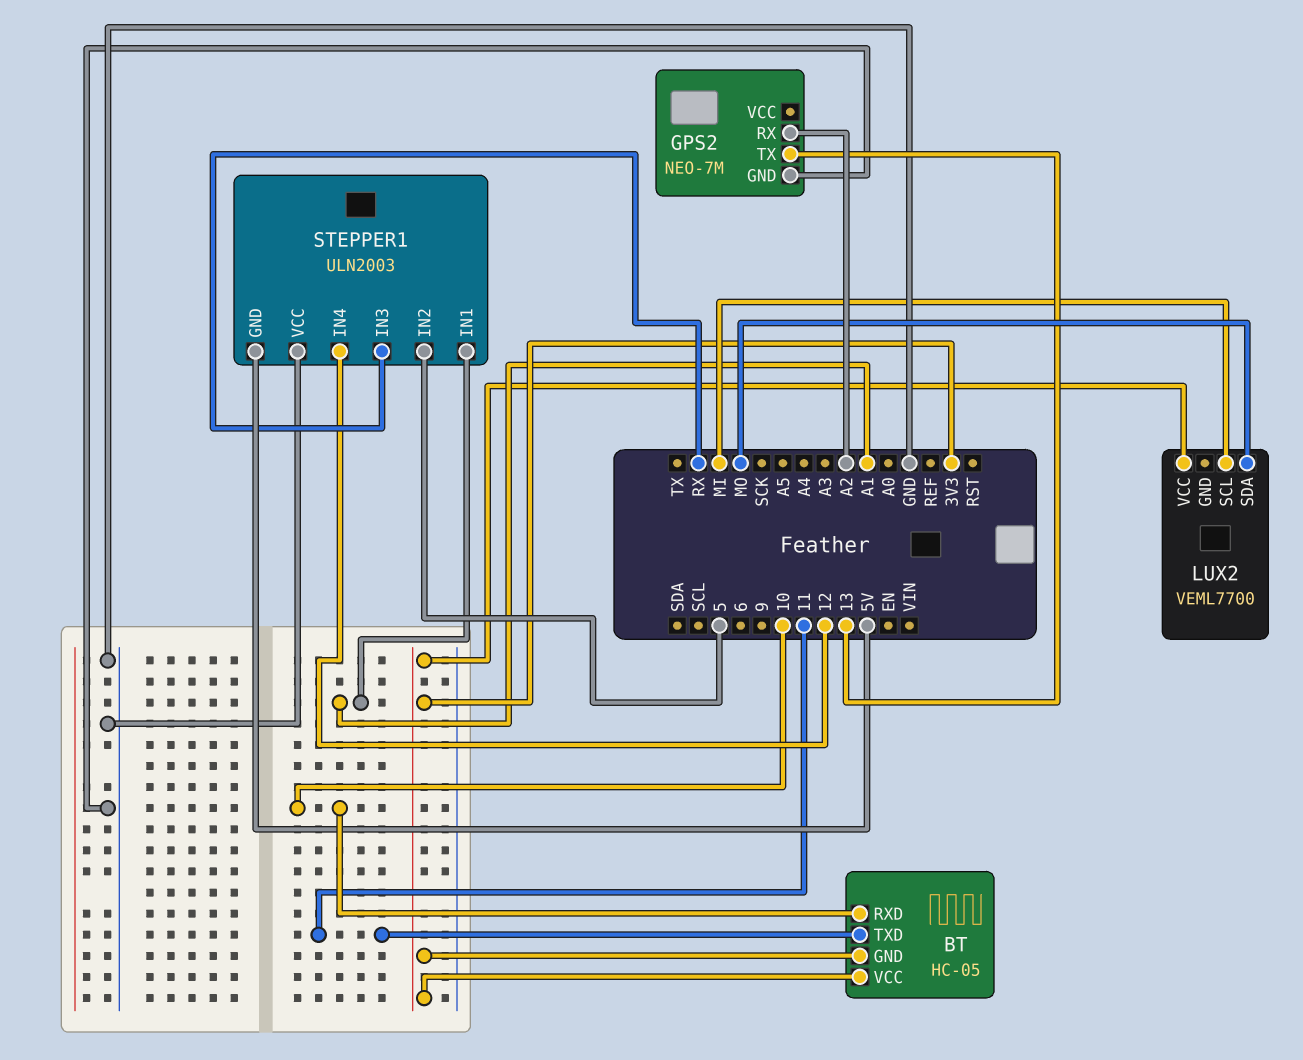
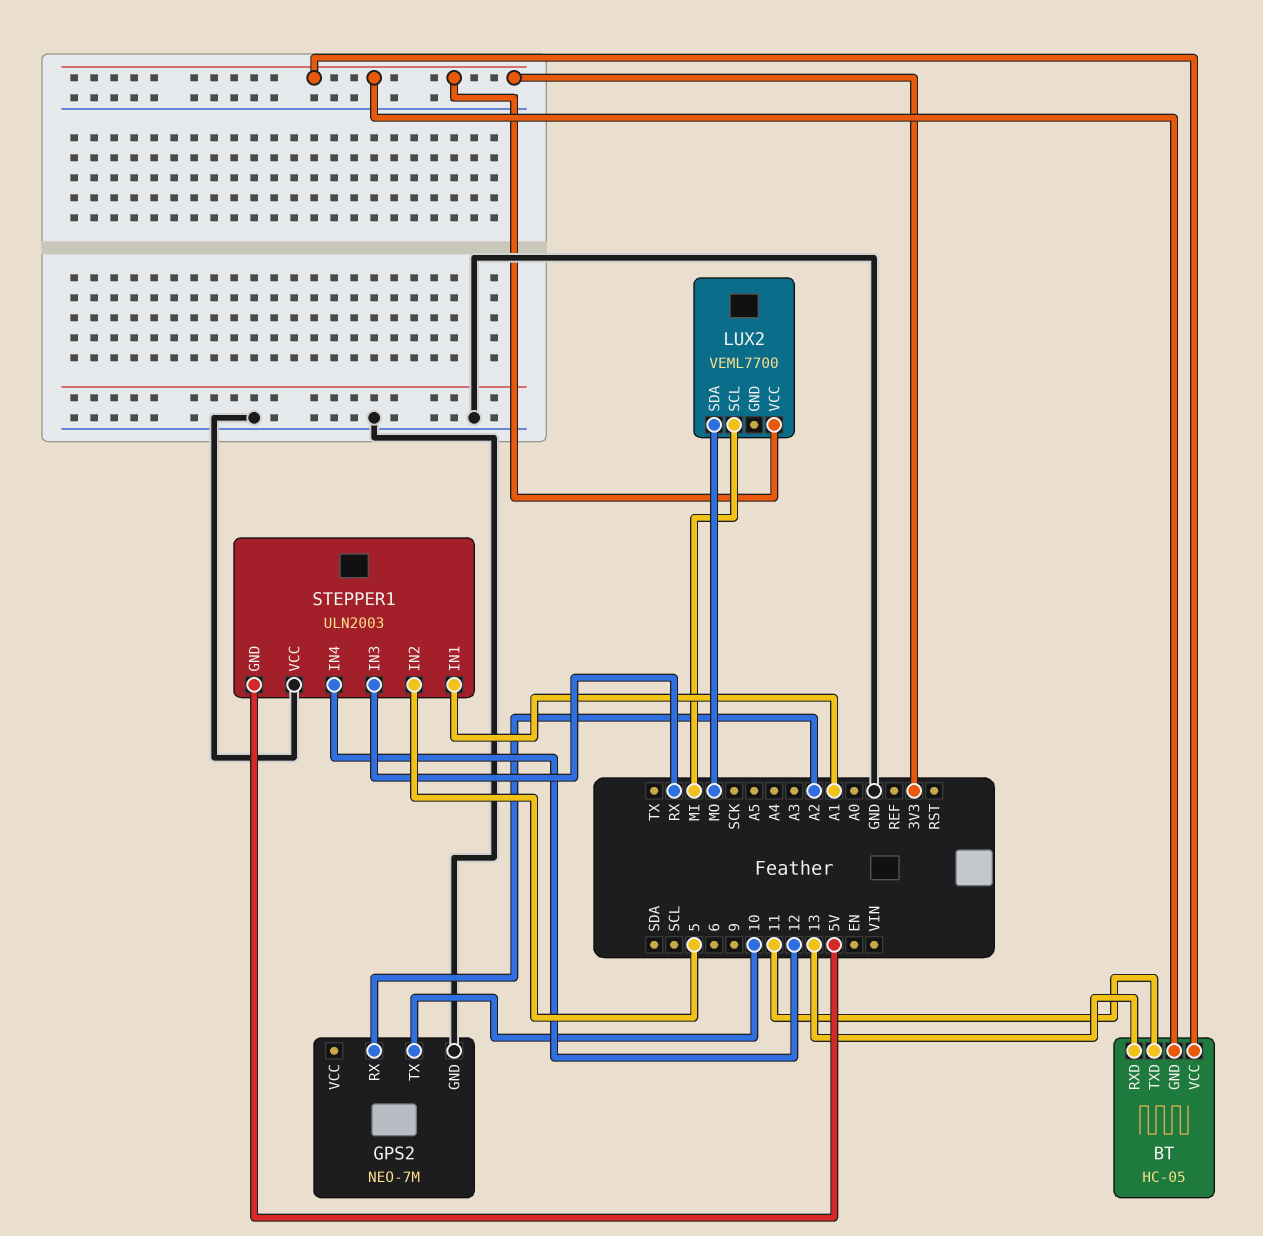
BT pin RXD: 10 -> 13
GPS2 pin TX: 13 -> 10

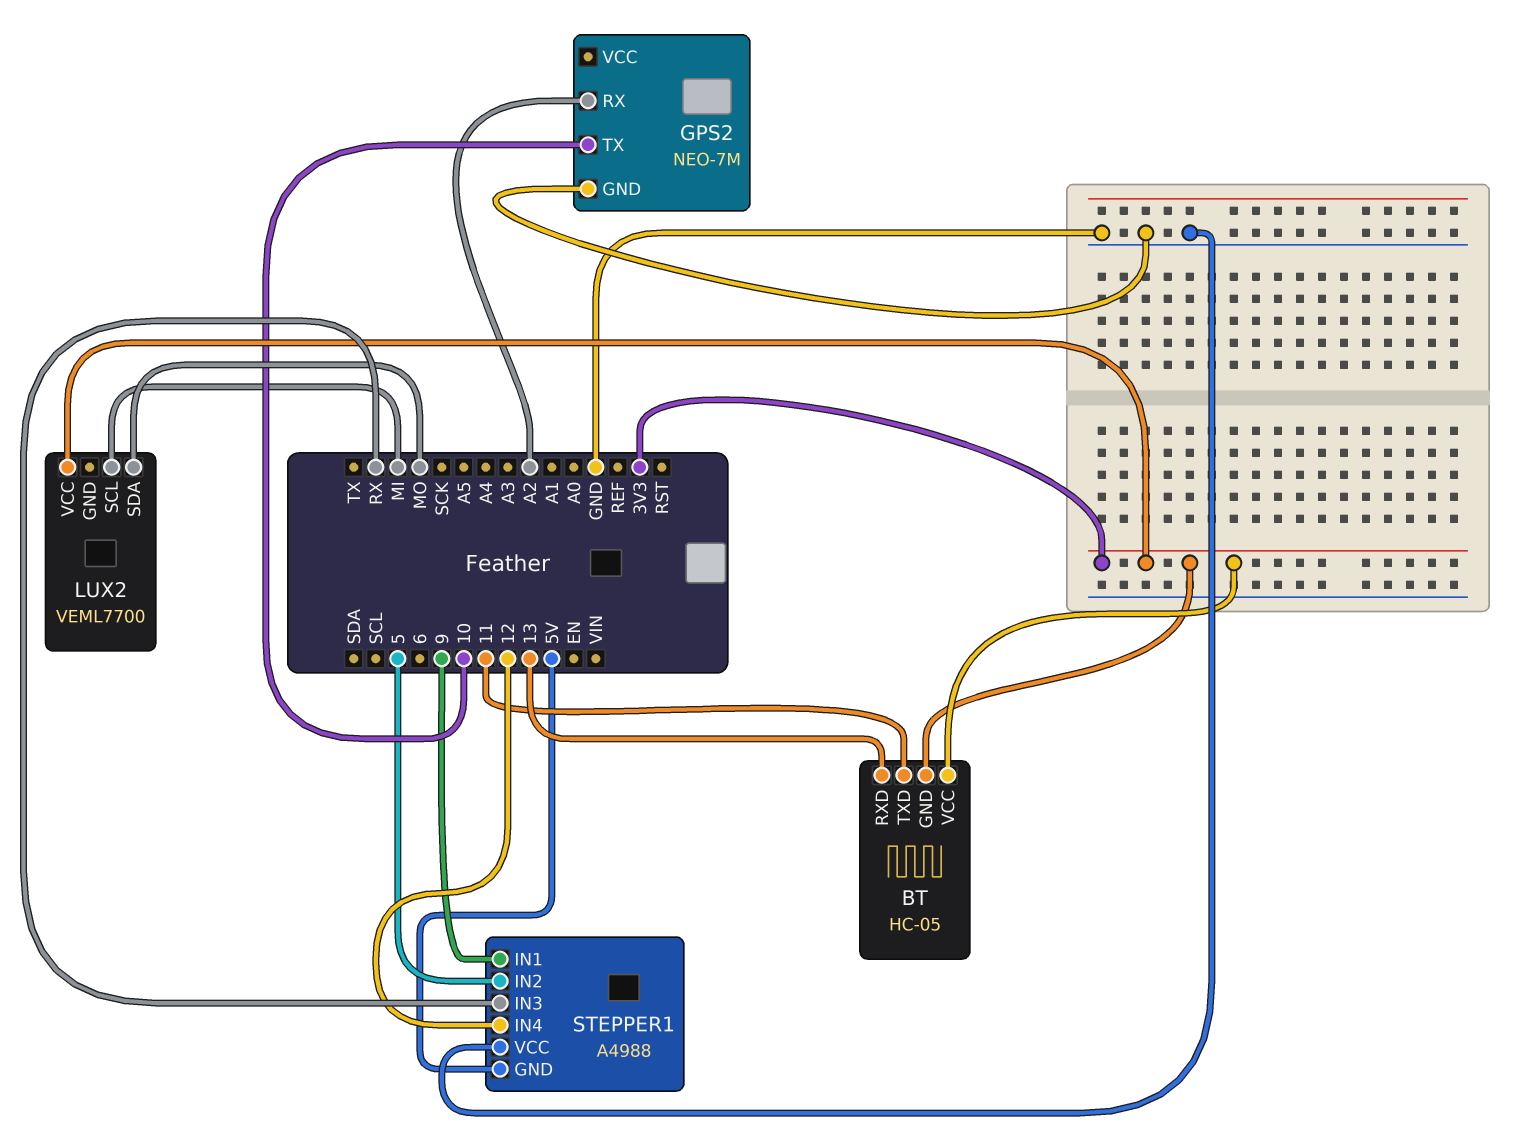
STEPPER1: ULN2003 -> A4988
STEPPER1 pin IN1: A1 -> 9

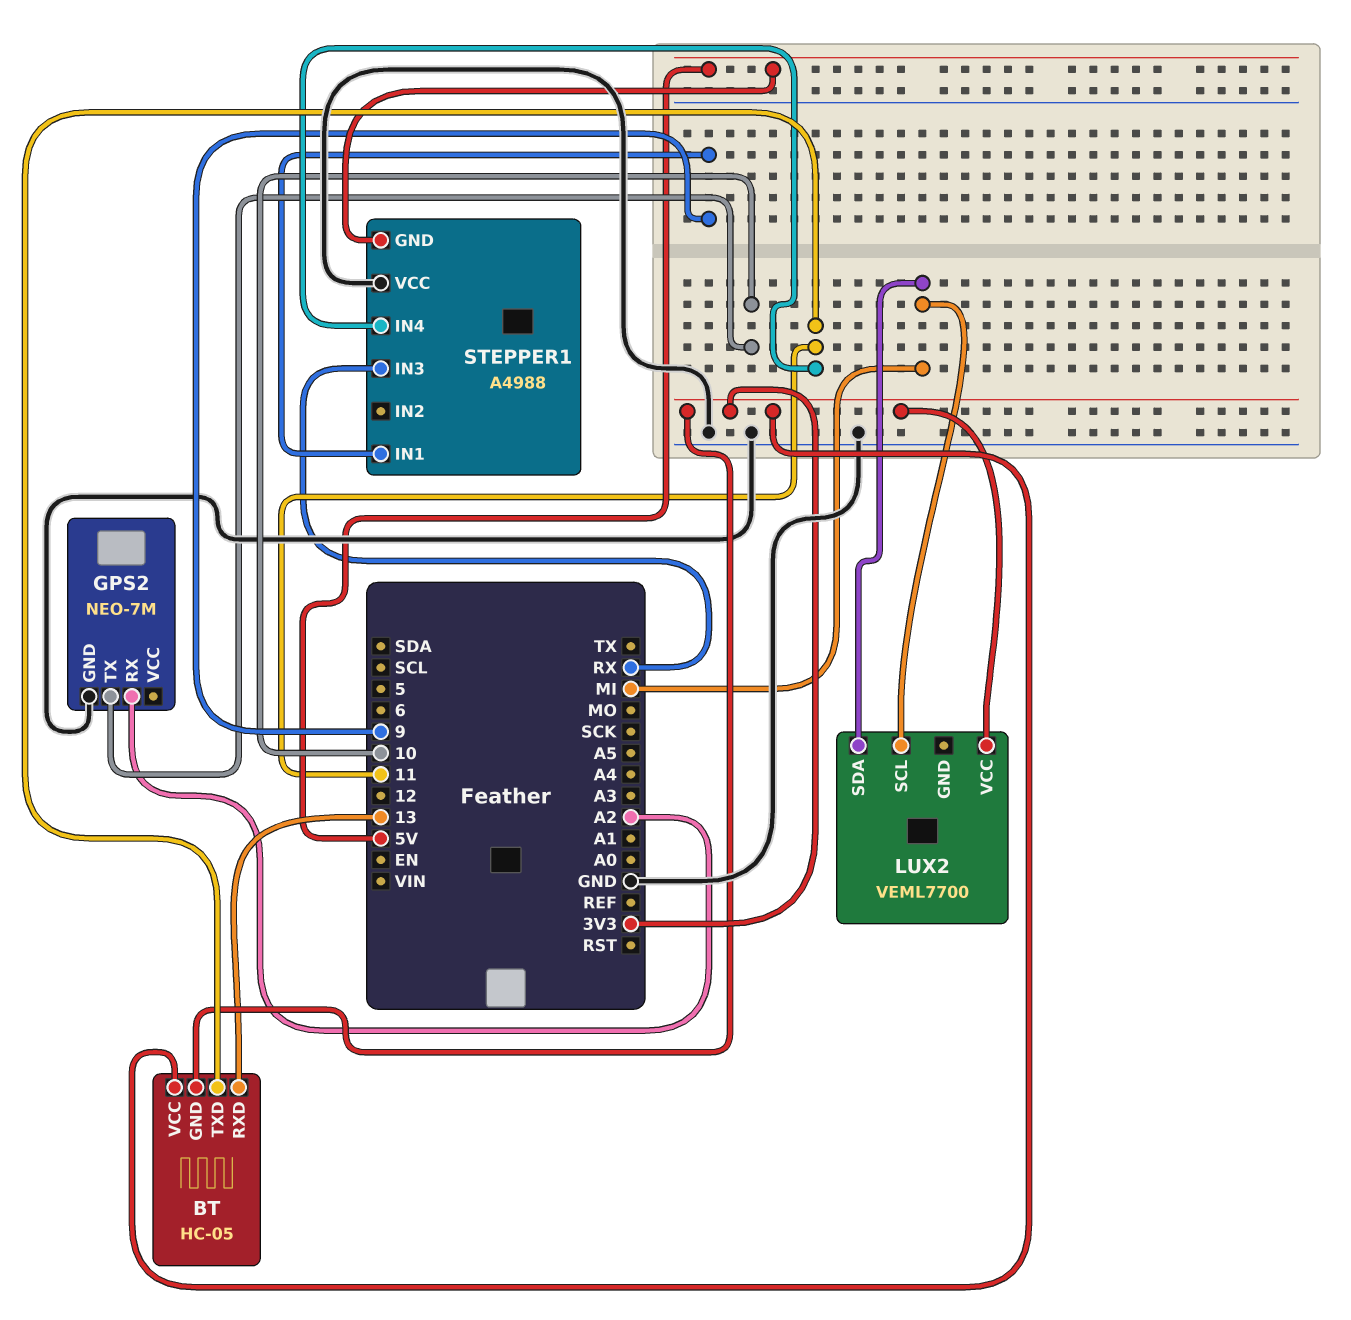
LUX2 pin SDA: MO -> MI
STEPPER1 pin IN2: 5 -> none
STEPPER1 pin IN4: 12 -> 11

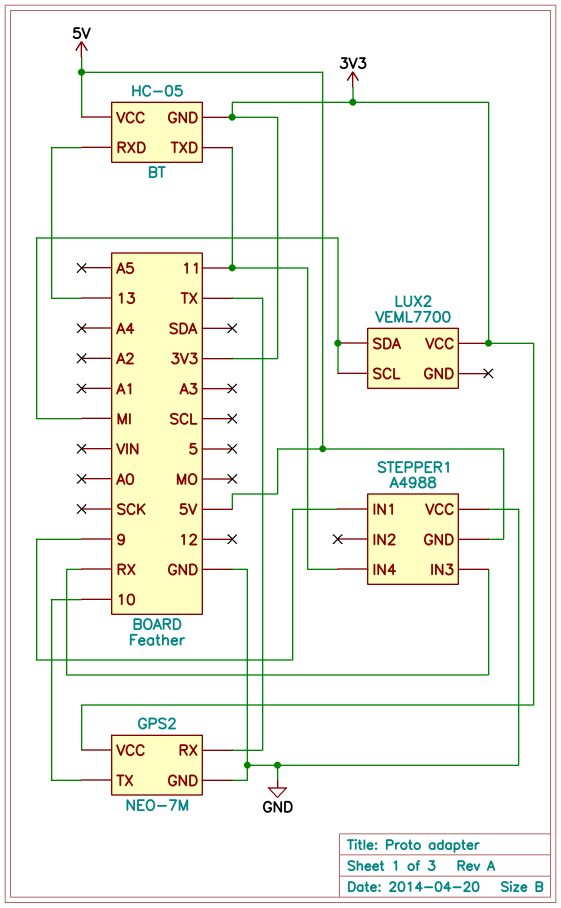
BT pin VCC: 3V3 -> 5V
GPS2 pin RX: A2 -> TX
GPS2 pin VCC: none -> 3V3

